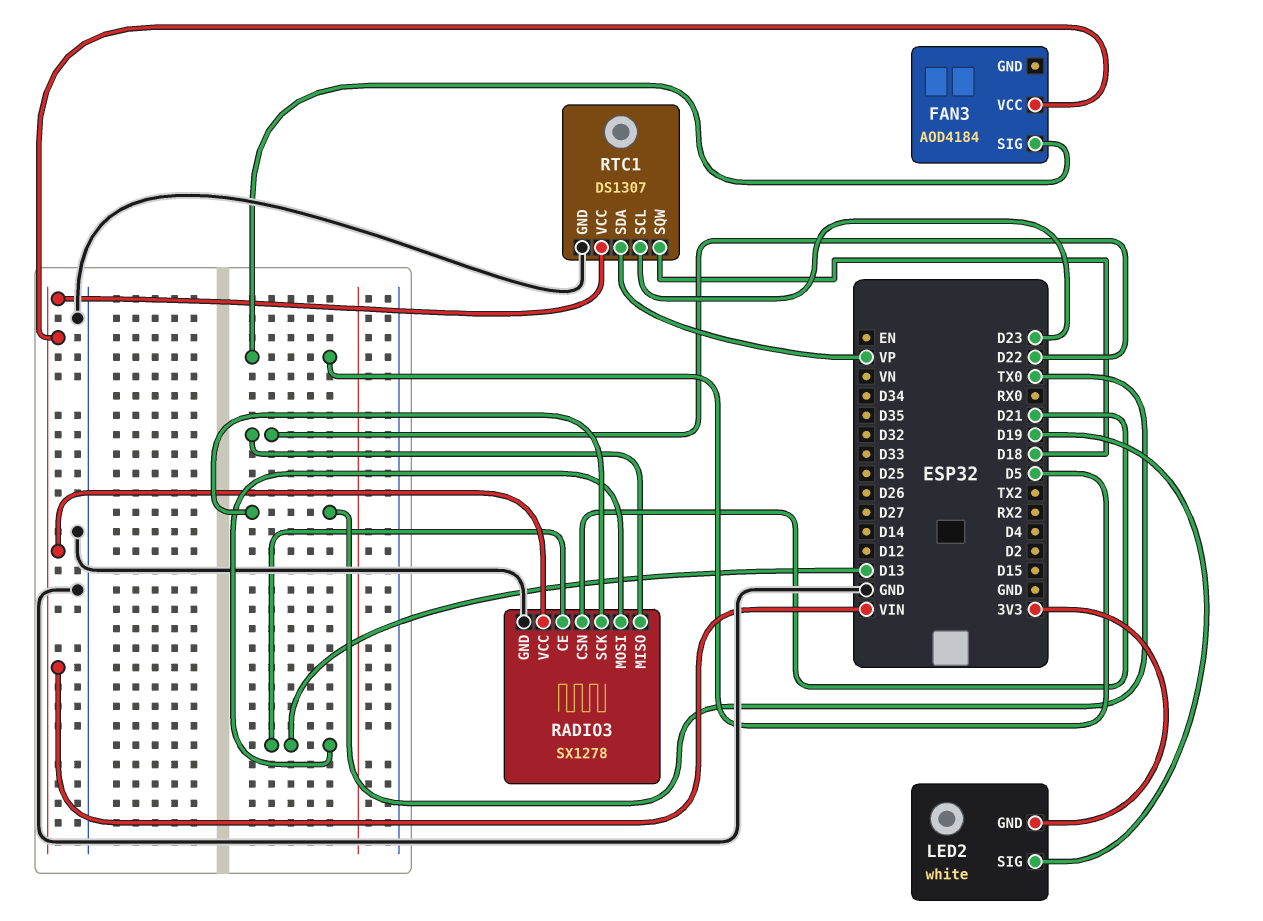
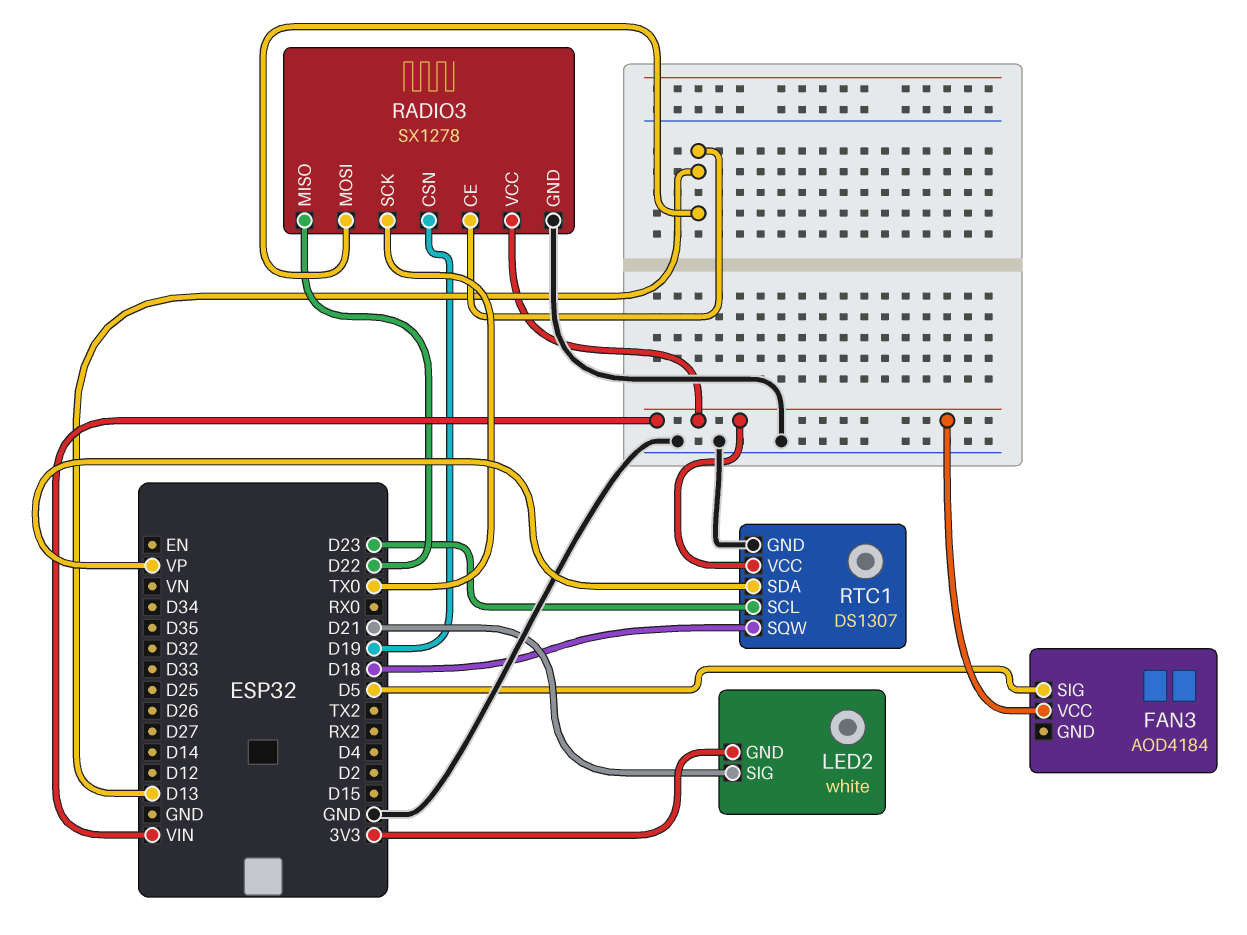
LED2 pin SIG: D19 -> D21
RADIO3 pin CSN: D21 -> D19

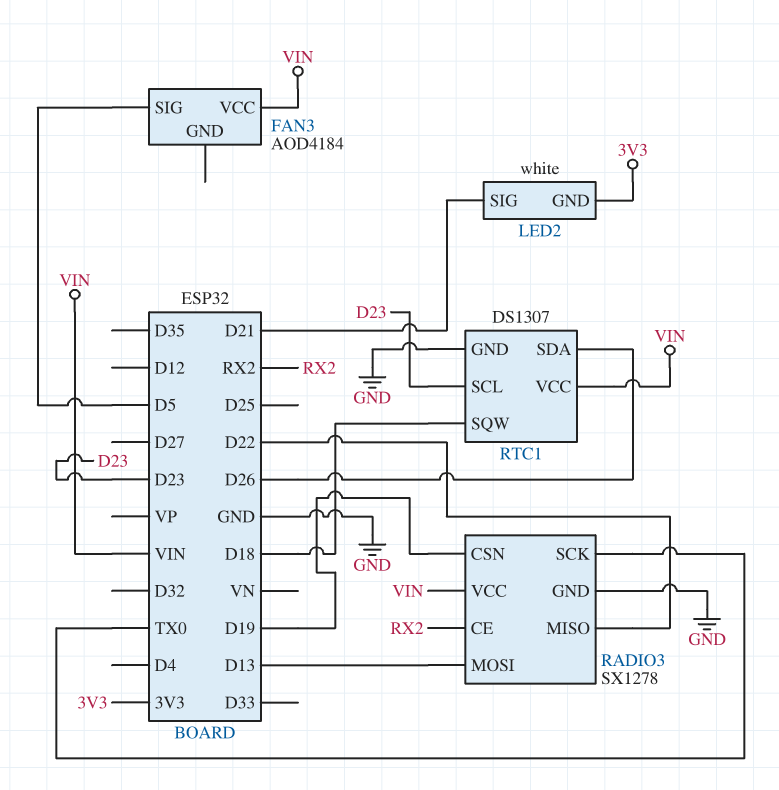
RADIO3 pin CE: D13 -> RX2
RTC1 pin SDA: VP -> D26

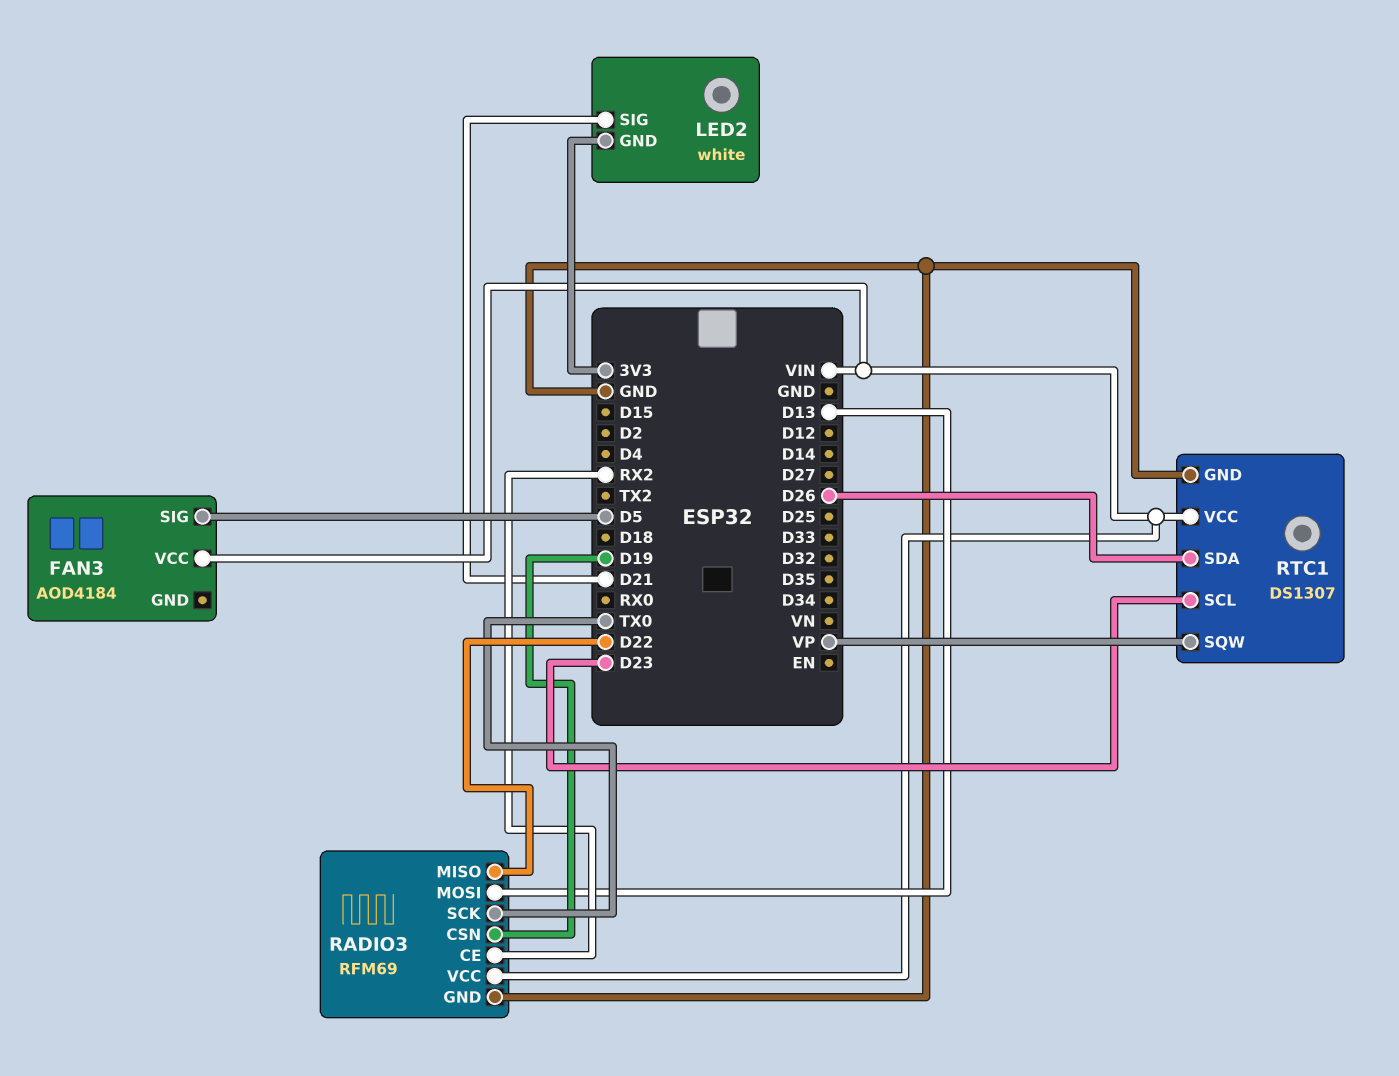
RADIO3: SX1278 -> RFM69
RTC1 pin SQW: D18 -> VP

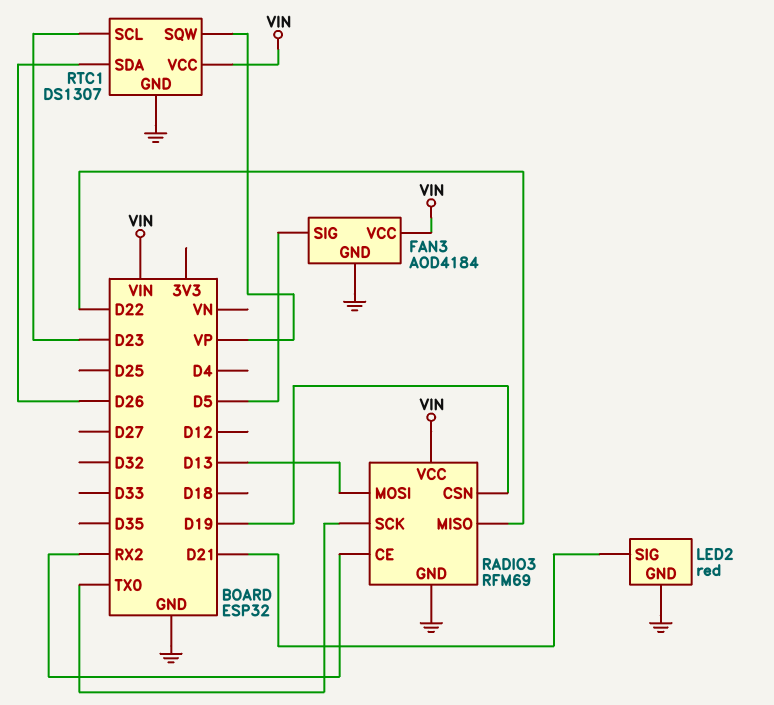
FAN3 pin GND: none -> GND
LED2: white -> red
LED2 pin GND: 3V3 -> GND

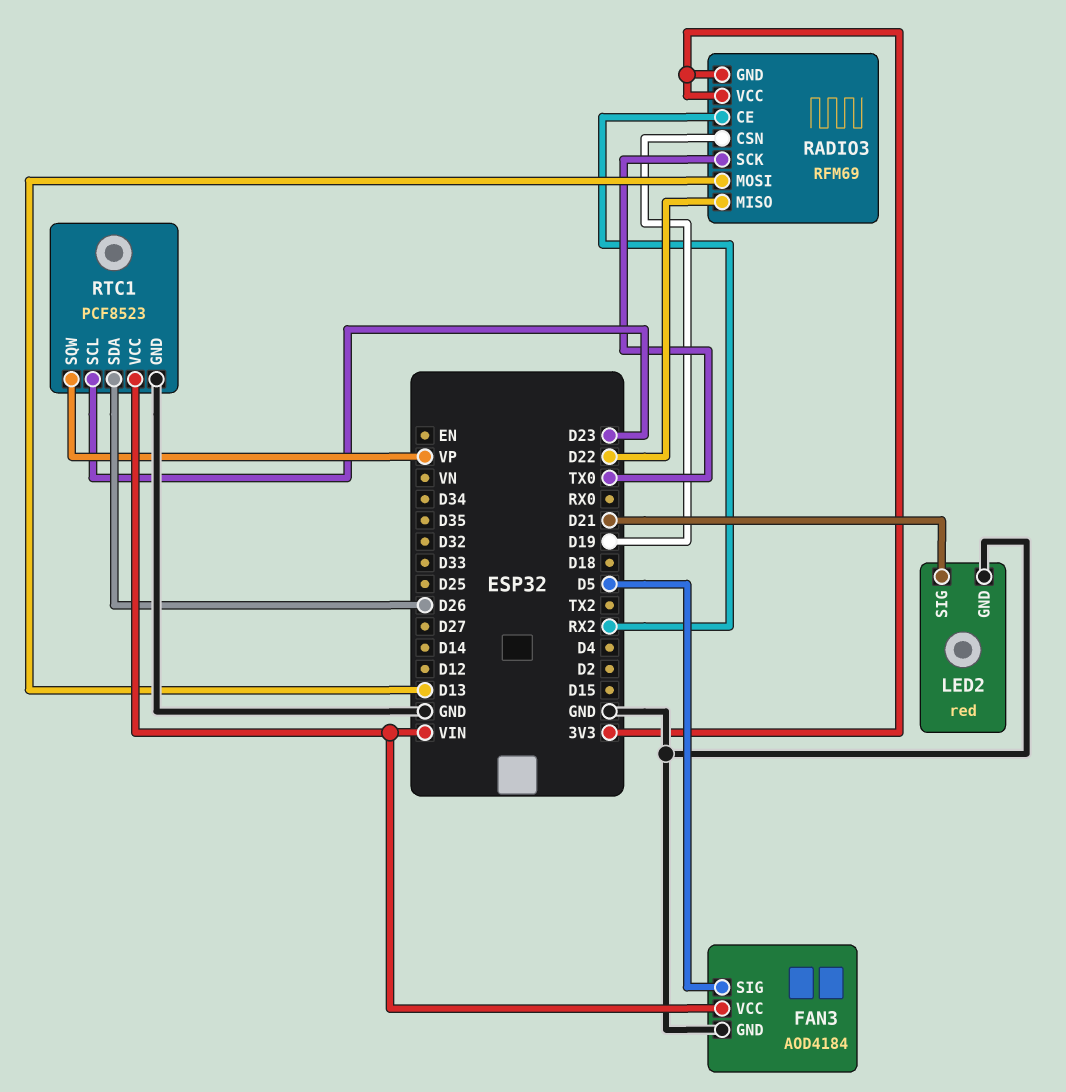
RADIO3 pin GND: GND -> 3V3
RADIO3 pin VCC: VIN -> 3V3
RTC1: DS1307 -> PCF8523

